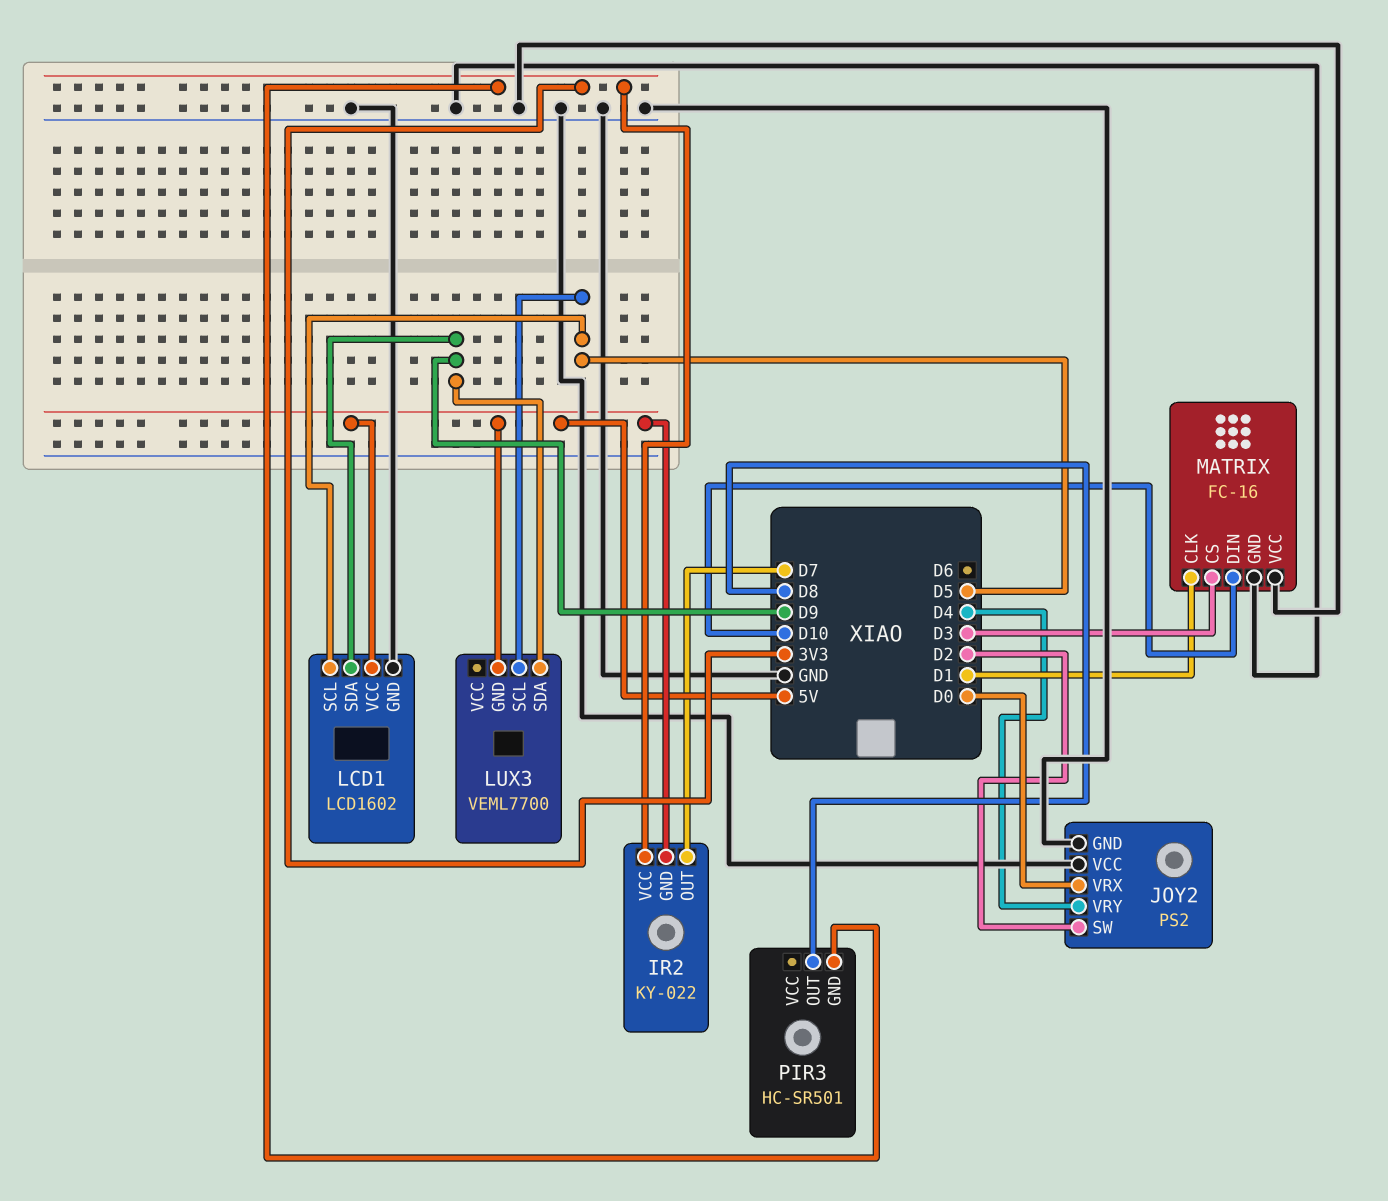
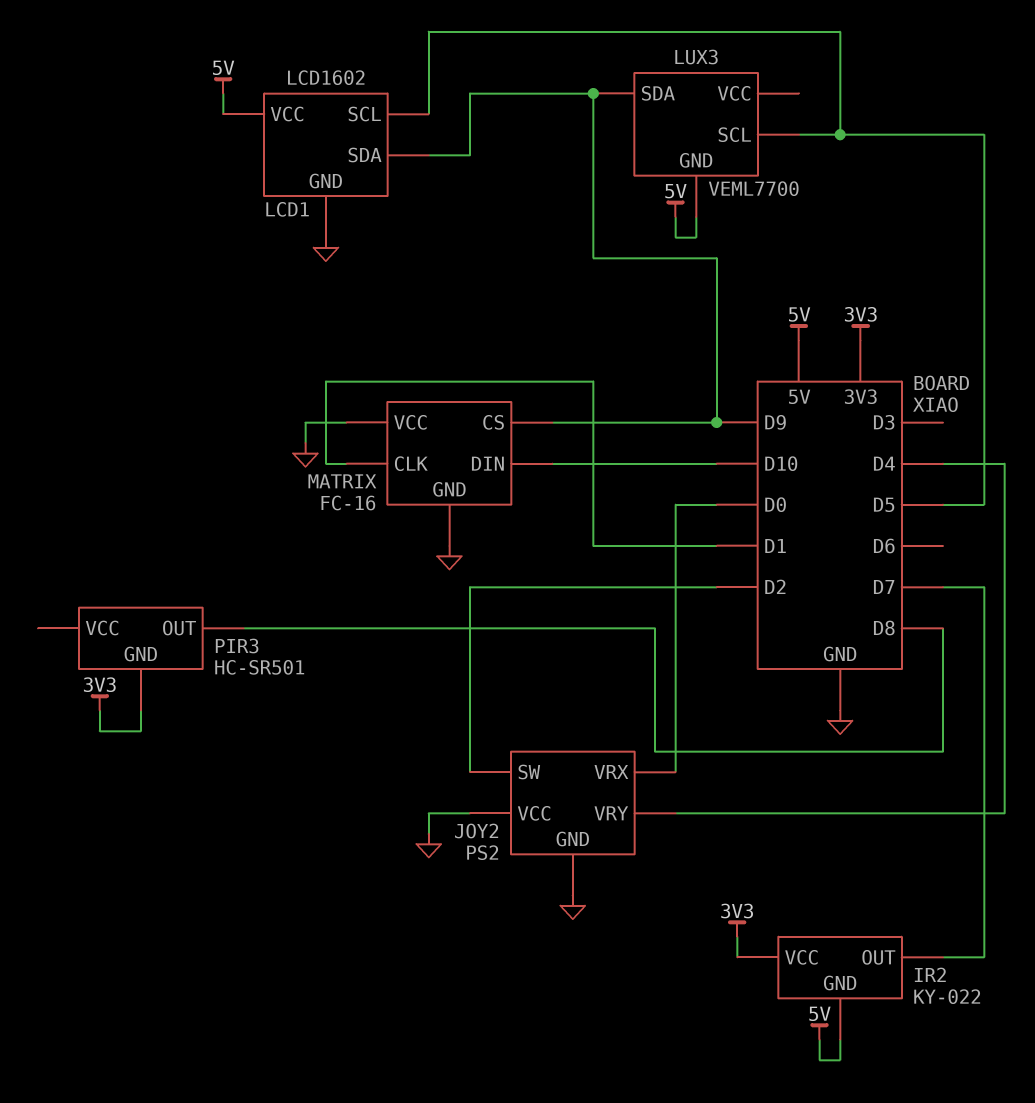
MATRIX pin CS: D3 -> D9

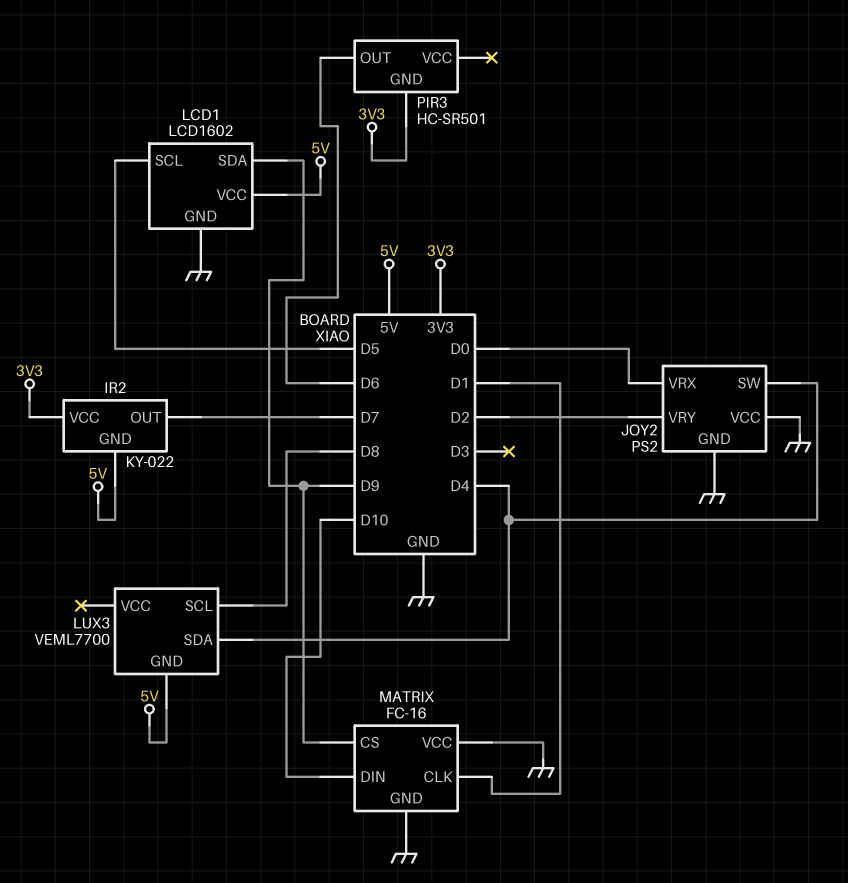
JOY2 pin SW: D2 -> D4
JOY2 pin VRY: D4 -> D2
LUX3 pin SCL: D5 -> D8
LUX3 pin SDA: D9 -> D4
PIR3 pin OUT: D8 -> D6

